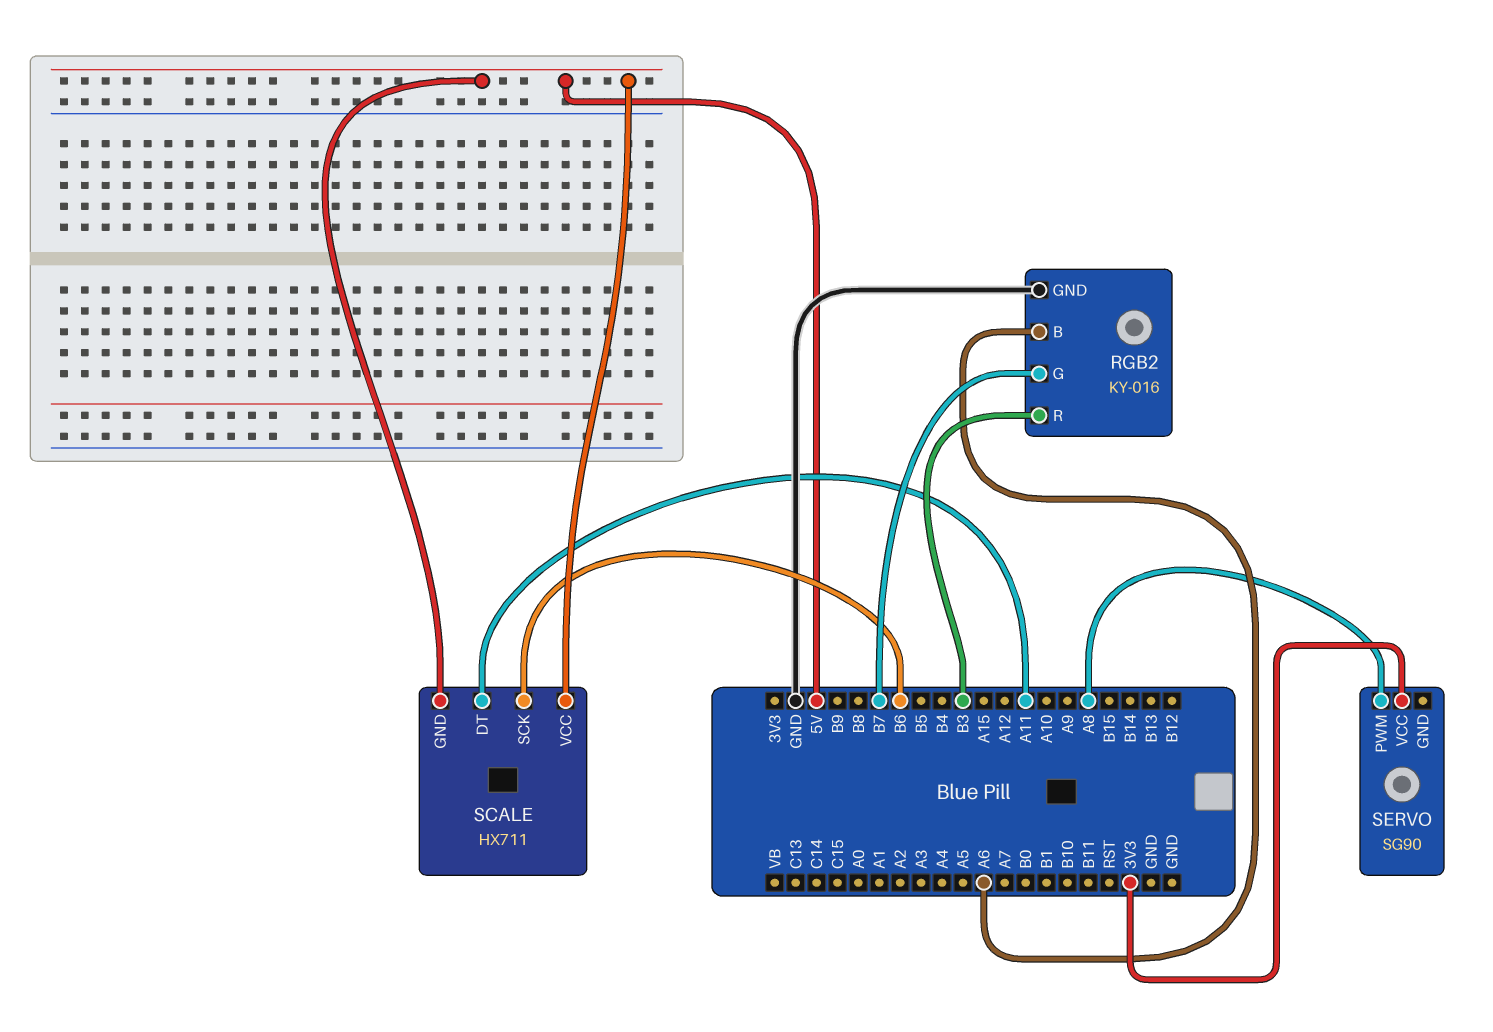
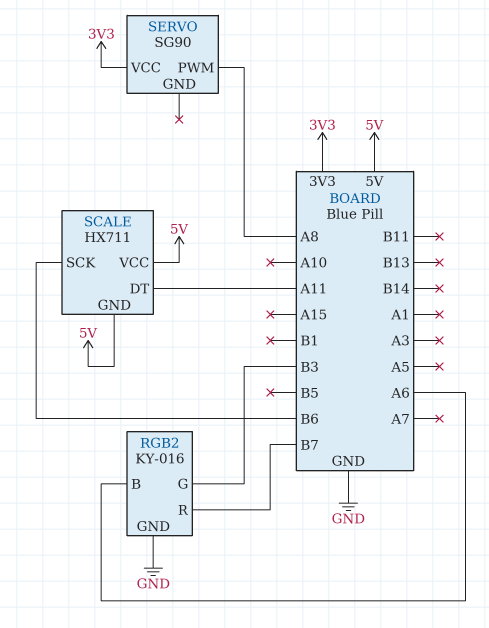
RGB2 pin G: B7 -> B3
RGB2 pin R: B3 -> B7

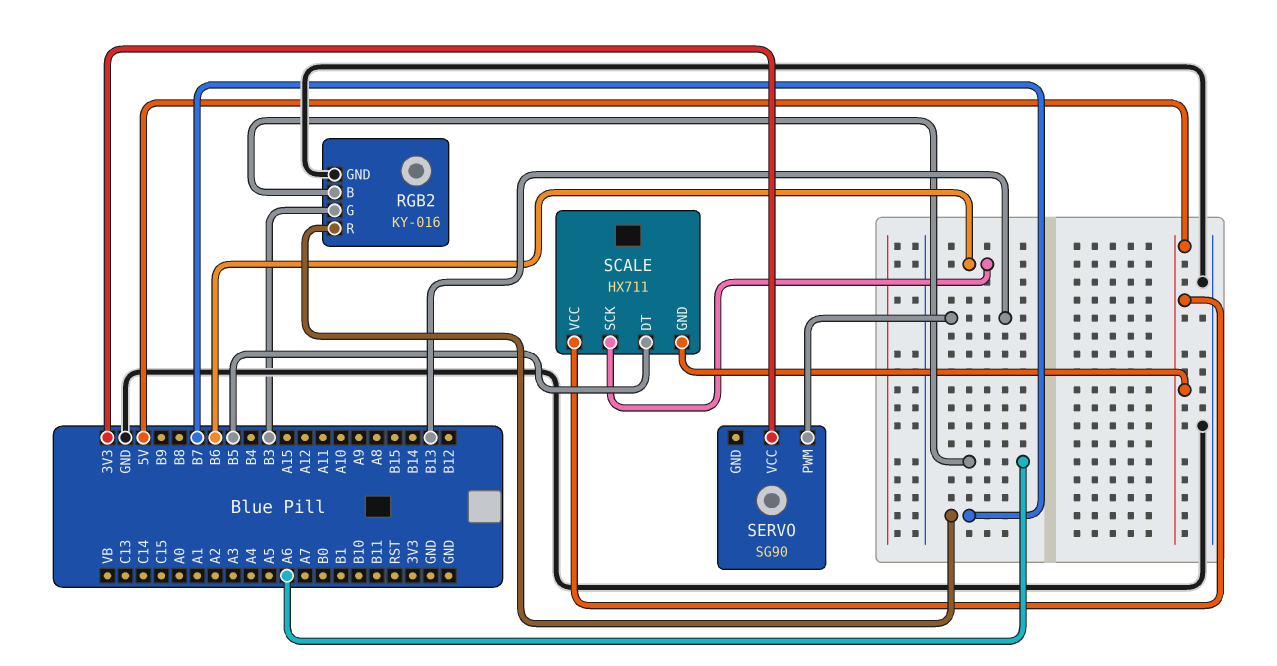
SCALE pin DT: A11 -> B5
SERVO pin PWM: A8 -> B13

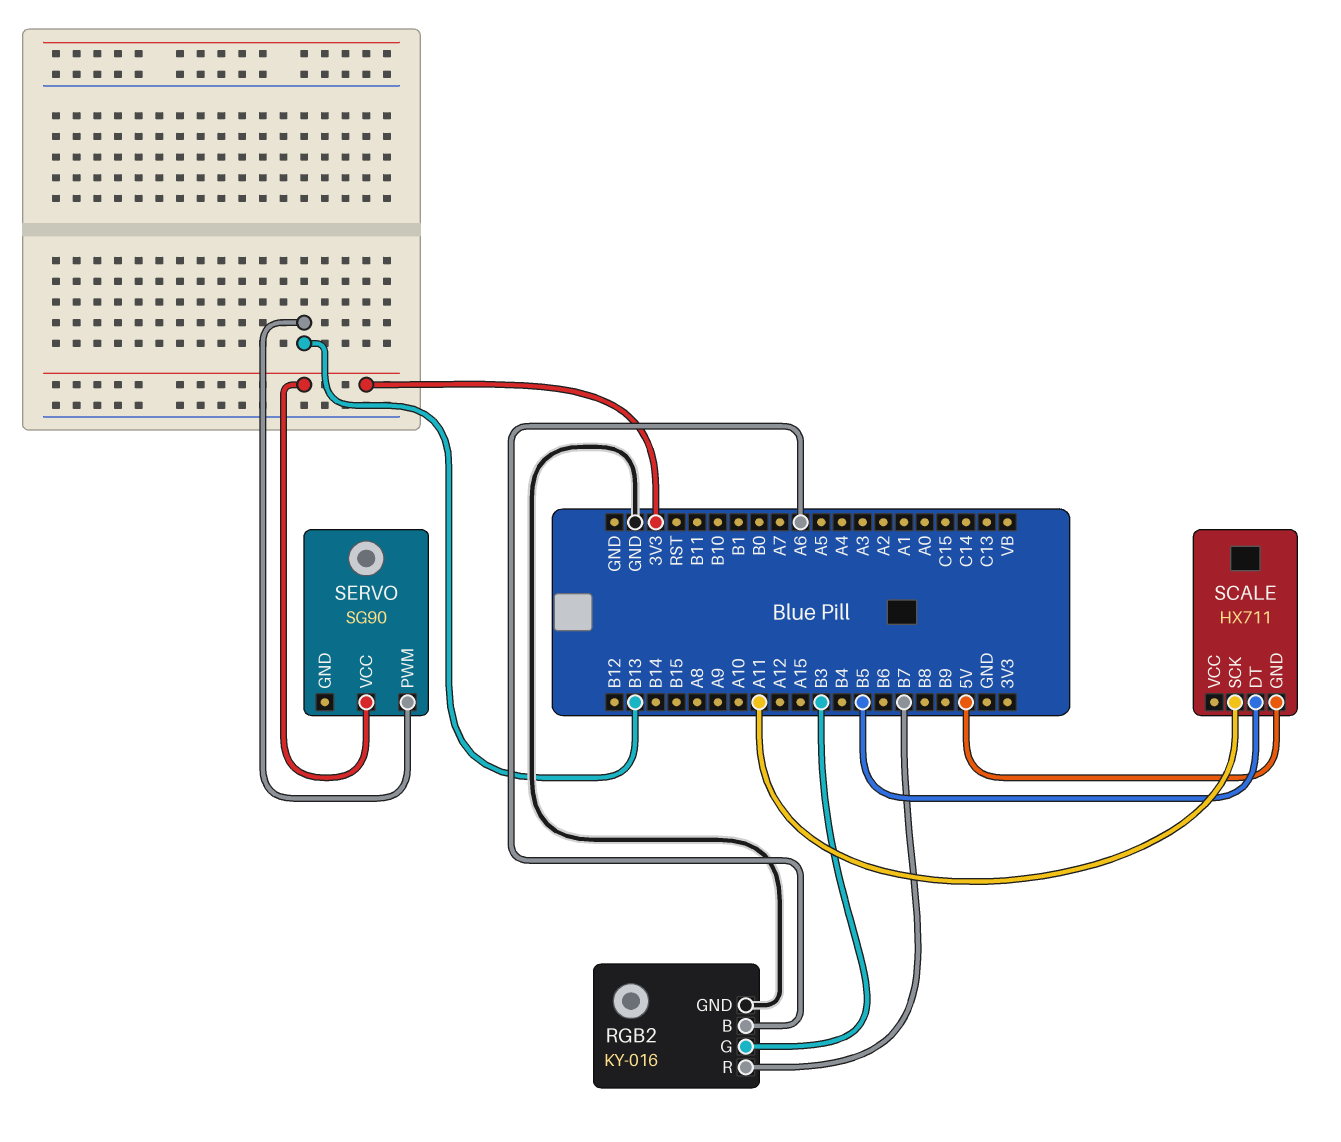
SCALE pin SCK: B6 -> A11
SCALE pin VCC: 5V -> none

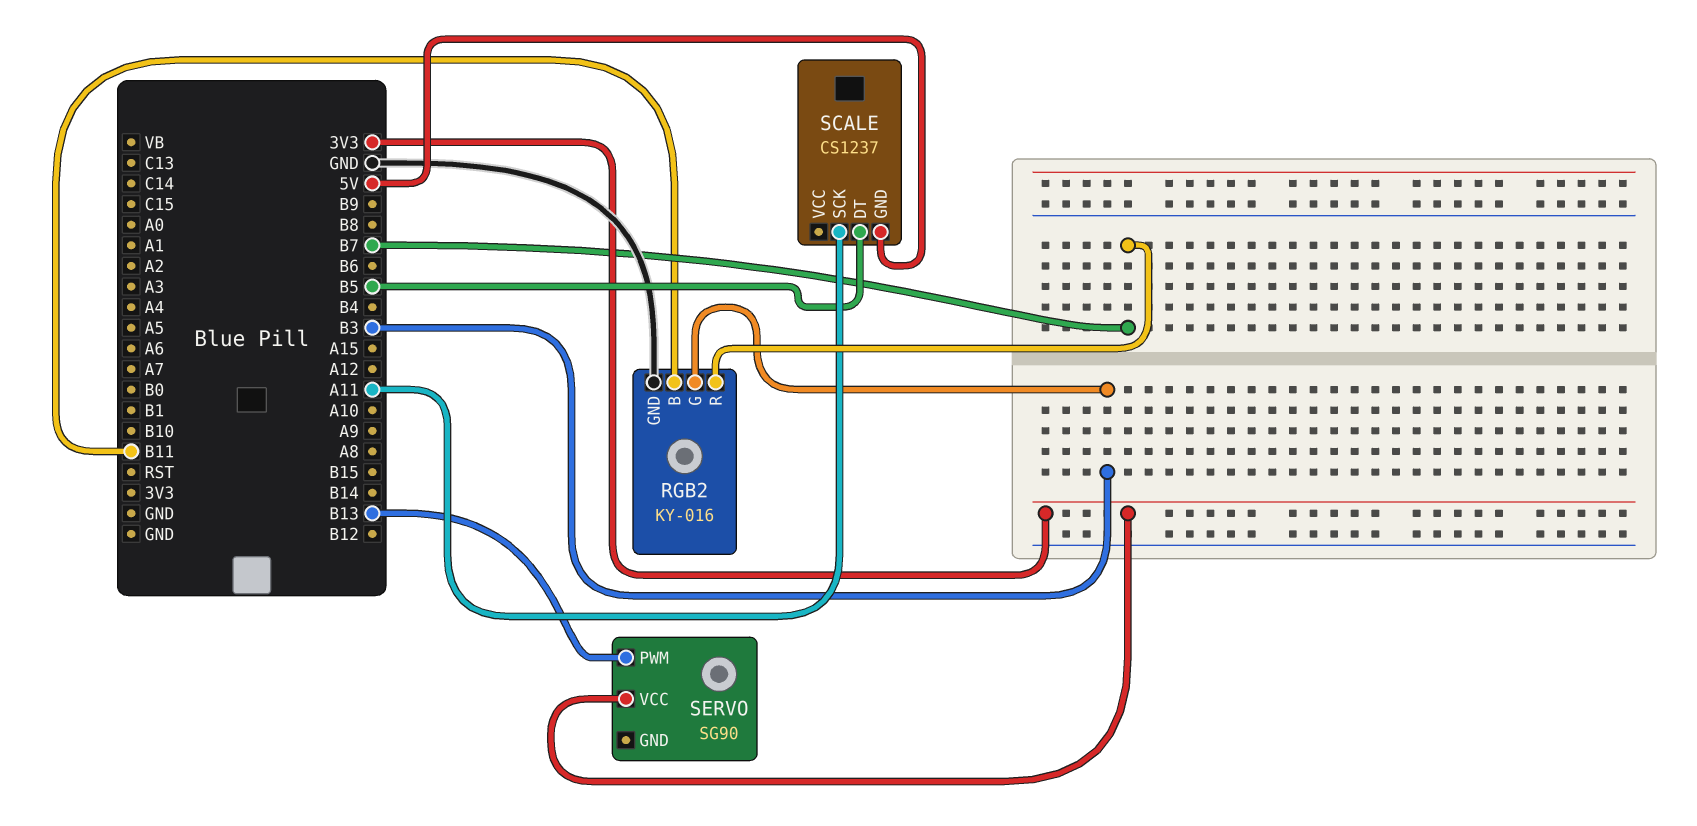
RGB2 pin B: A6 -> B11
SCALE: HX711 -> CS1237

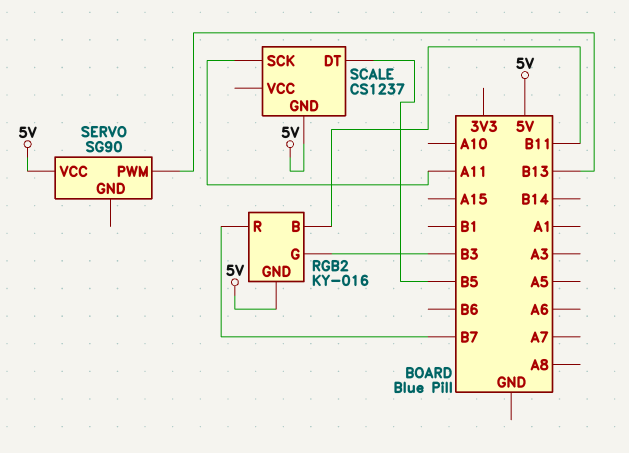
RGB2 pin GND: GND -> 5V
SERVO pin VCC: 3V3 -> 5V

